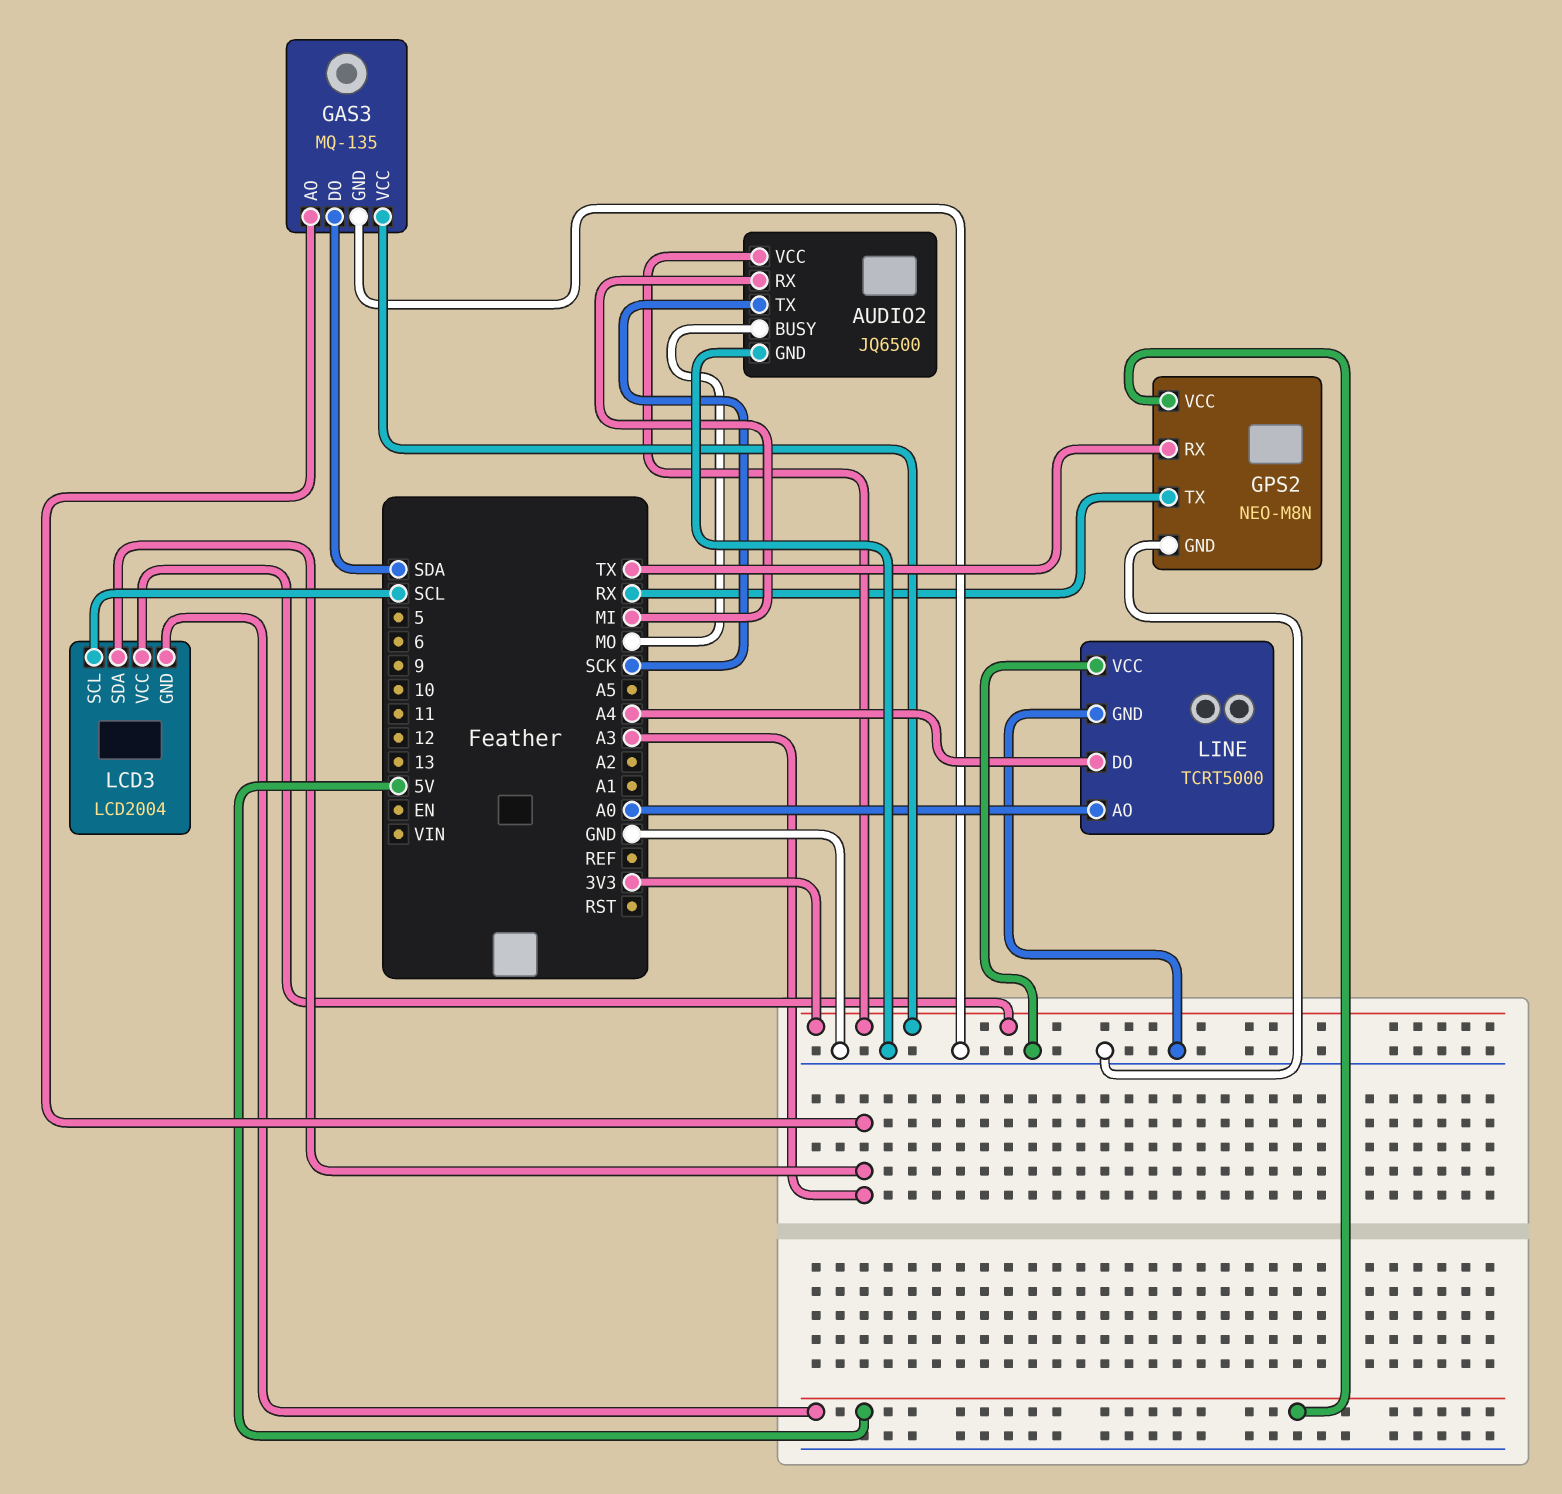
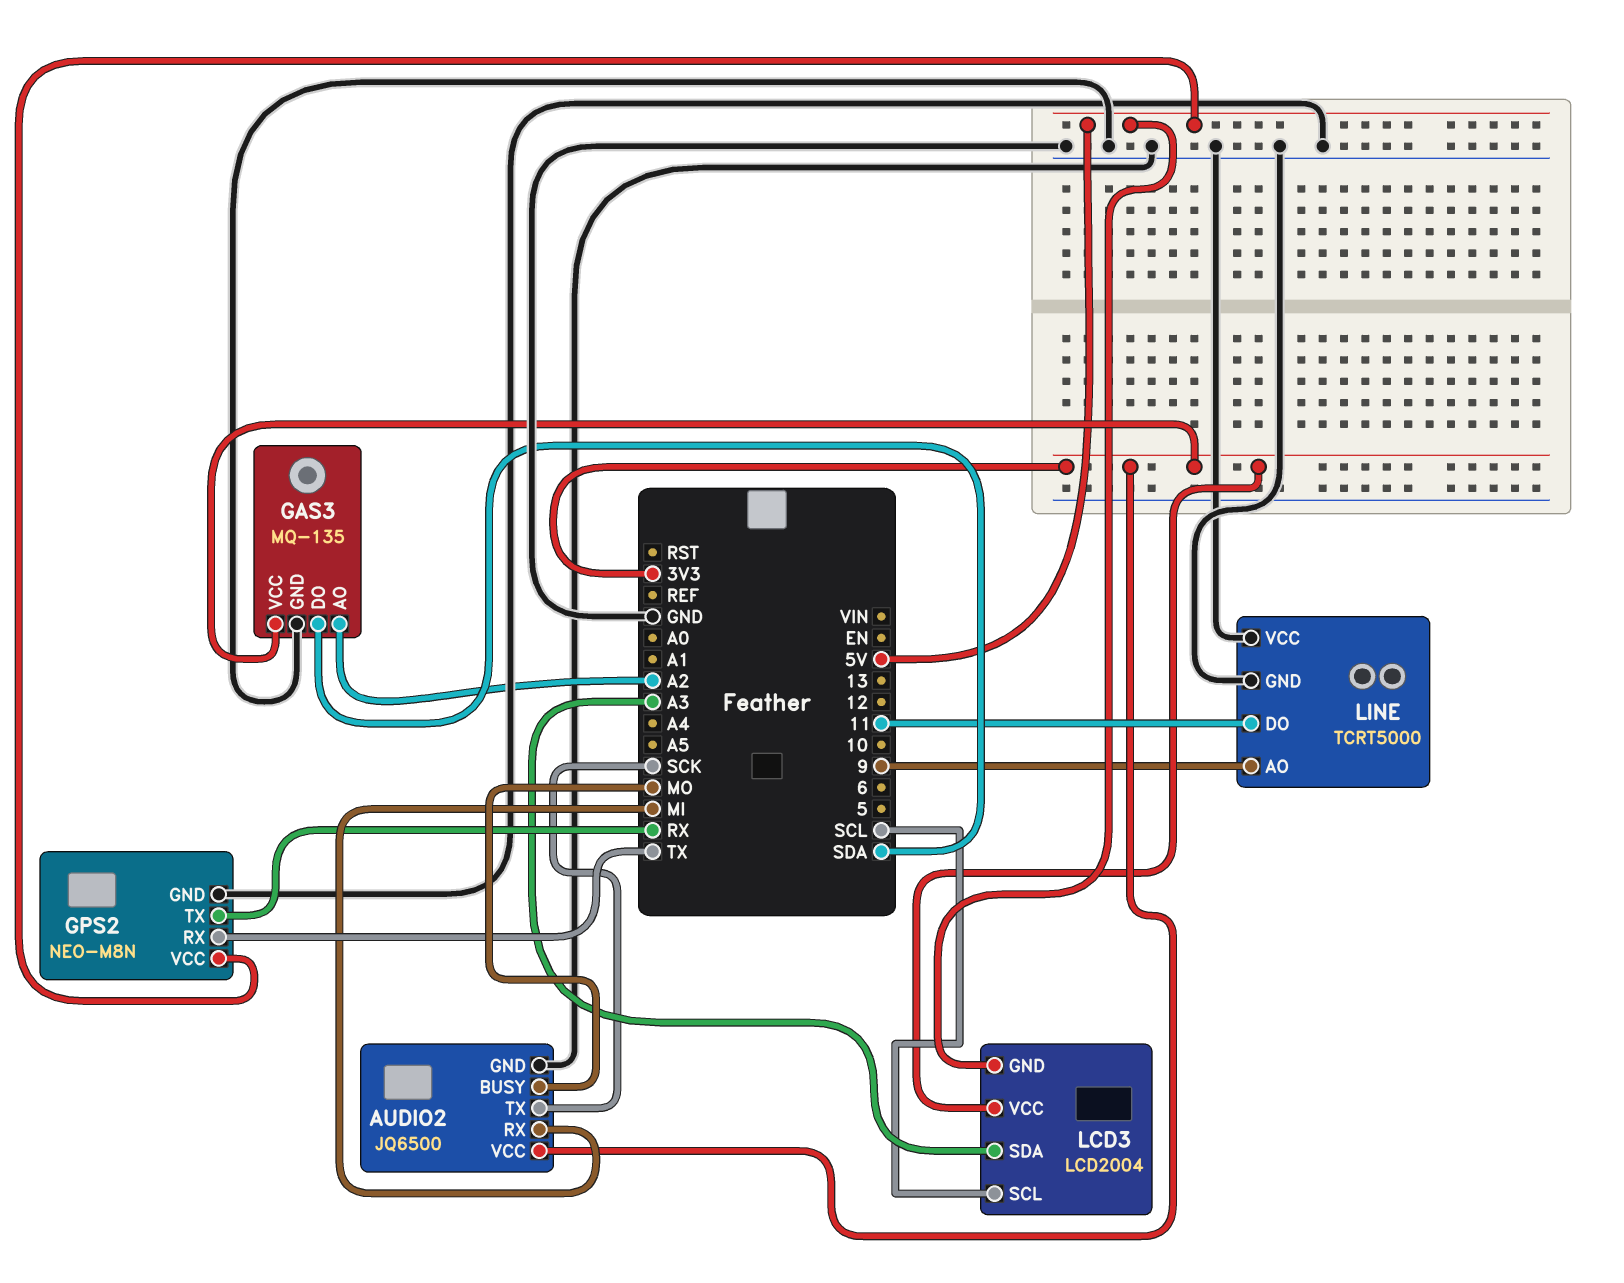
GAS3 pin AO: A3 -> A2
LINE pin AO: A0 -> 9
LINE pin DO: A4 -> 11

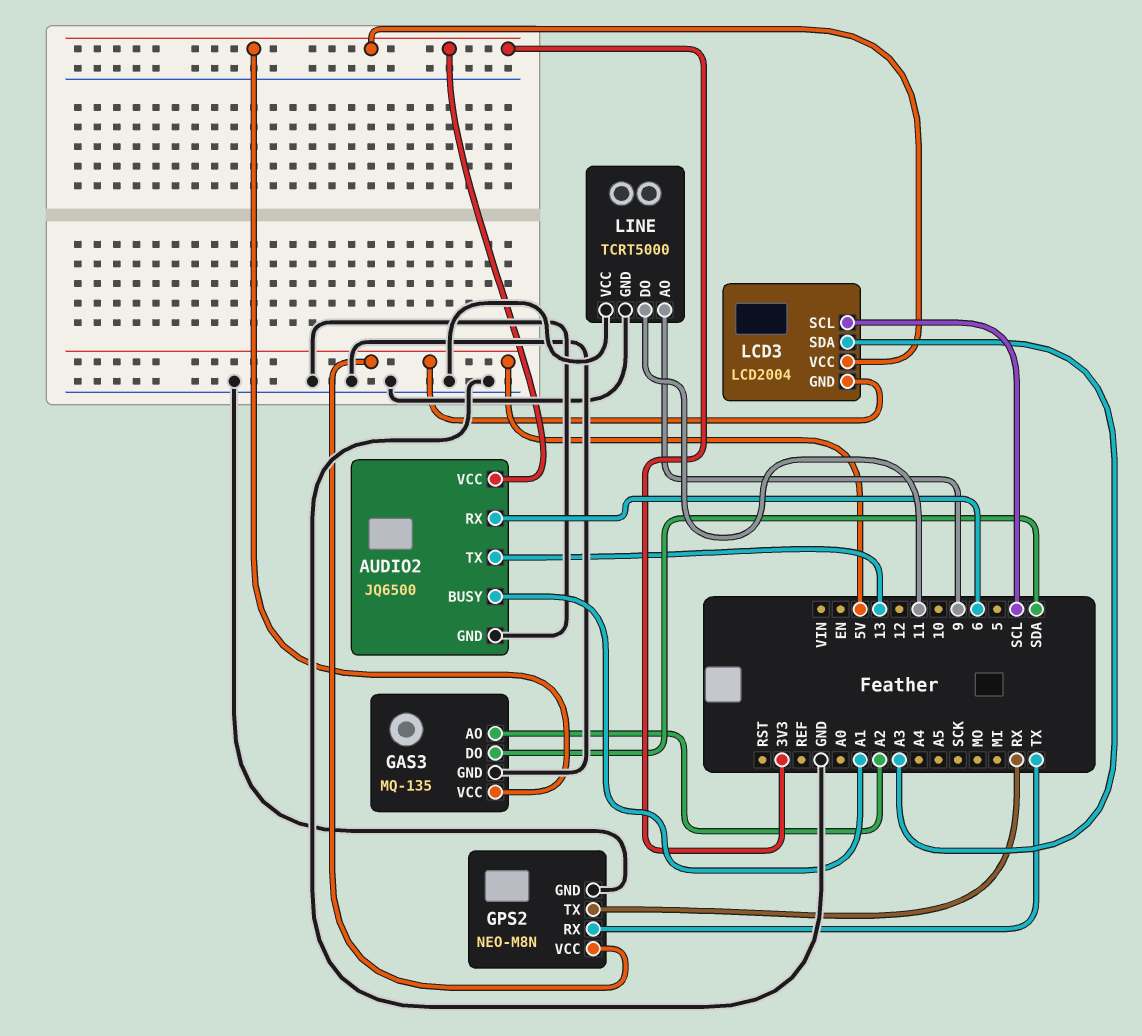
AUDIO2 pin BUSY: MO -> A1
AUDIO2 pin RX: MI -> 6
AUDIO2 pin TX: SCK -> 13

